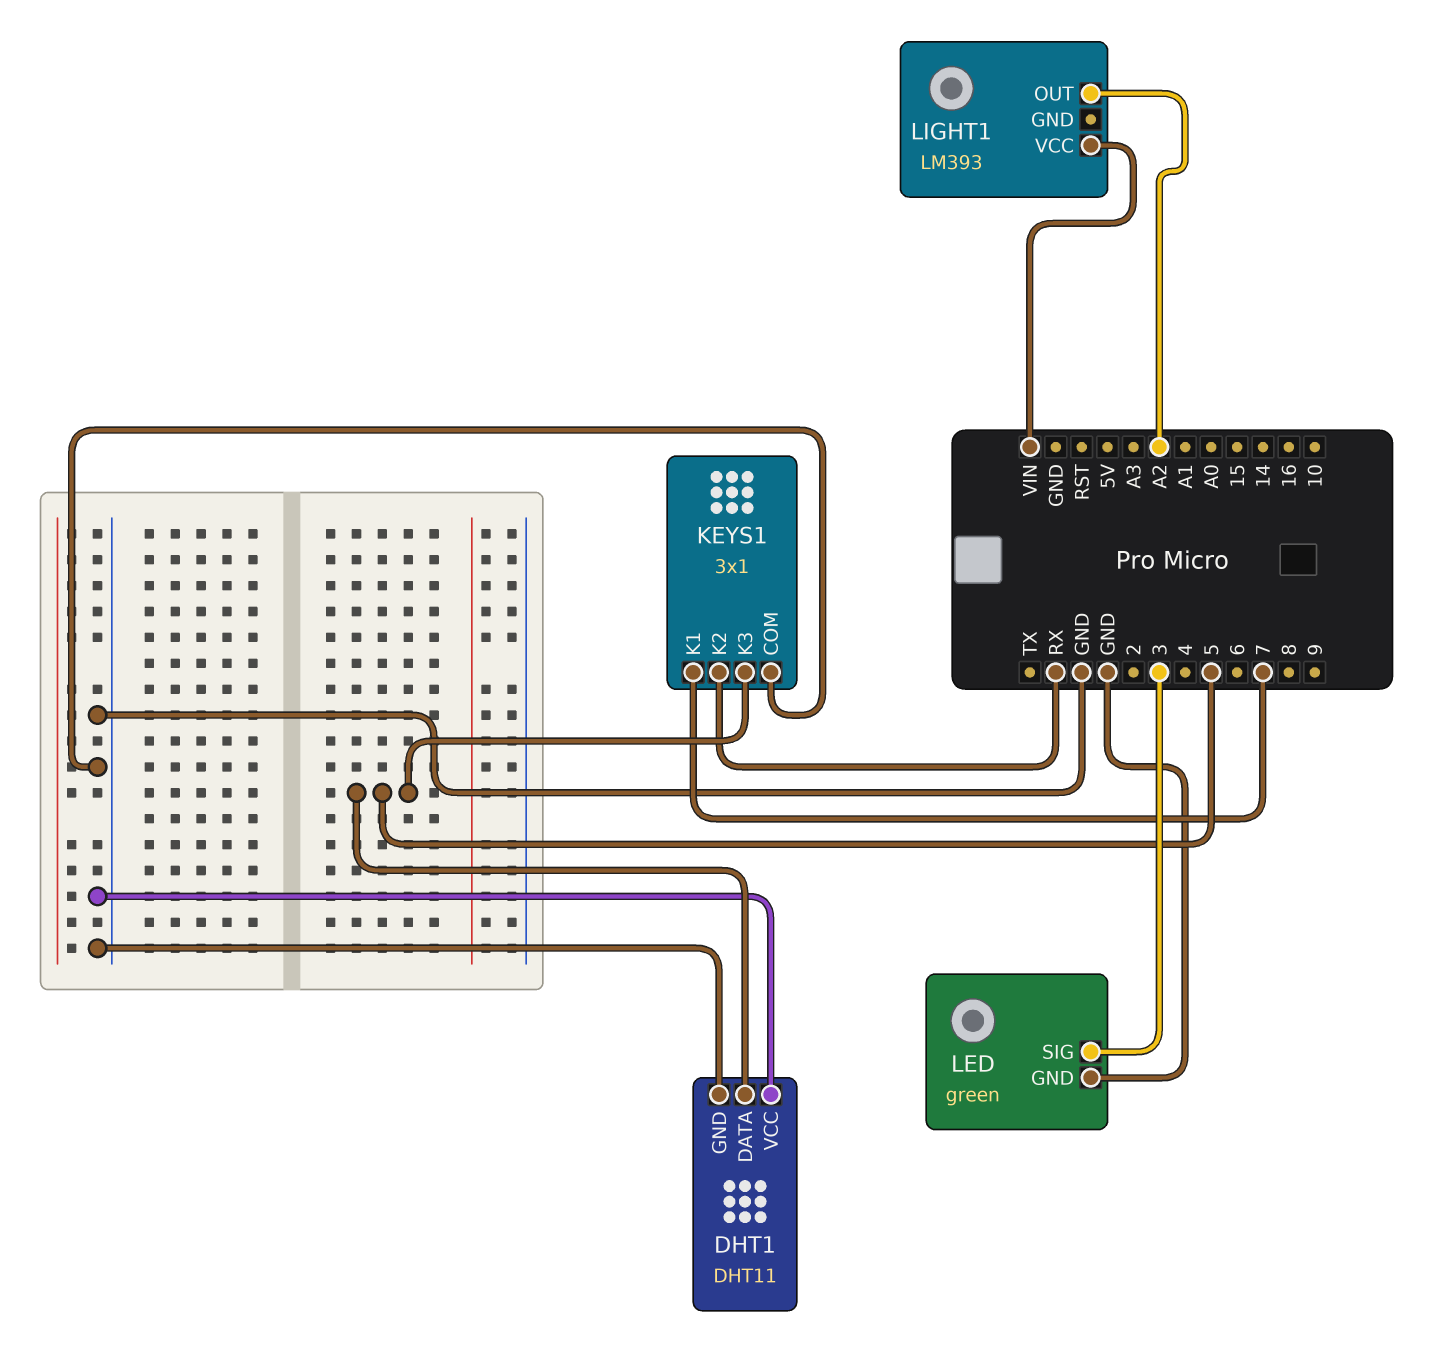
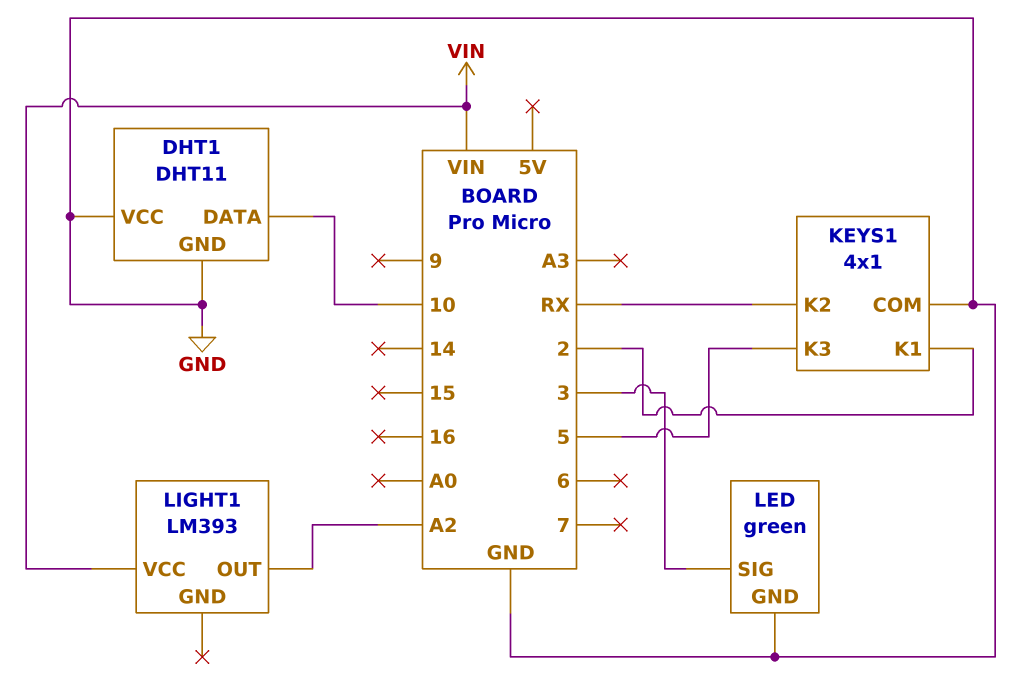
DHT1 pin DATA: 5 -> 10
KEYS1: 3x1 -> 4x1
KEYS1 pin K1: 7 -> 2

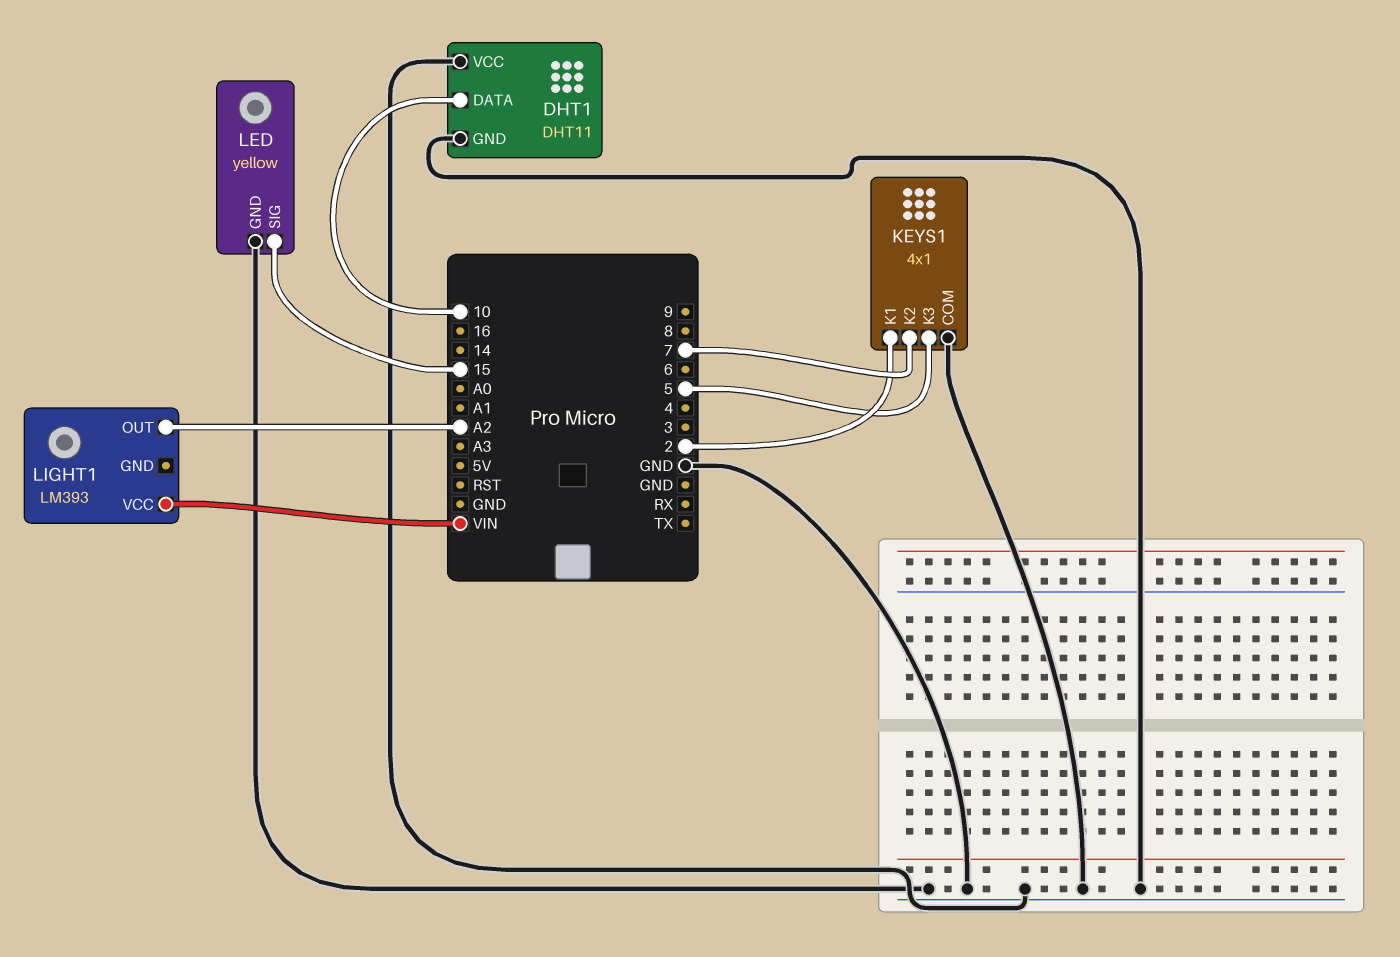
KEYS1 pin K2: RX -> 7
LED: green -> yellow
LED pin SIG: 3 -> 15

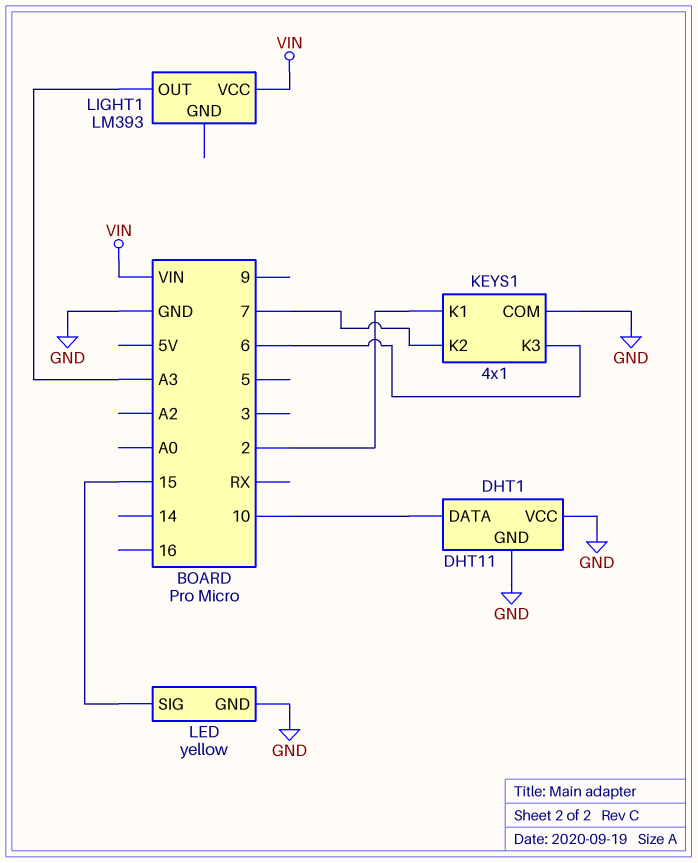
KEYS1 pin K3: 5 -> 6
LIGHT1 pin OUT: A2 -> A3

